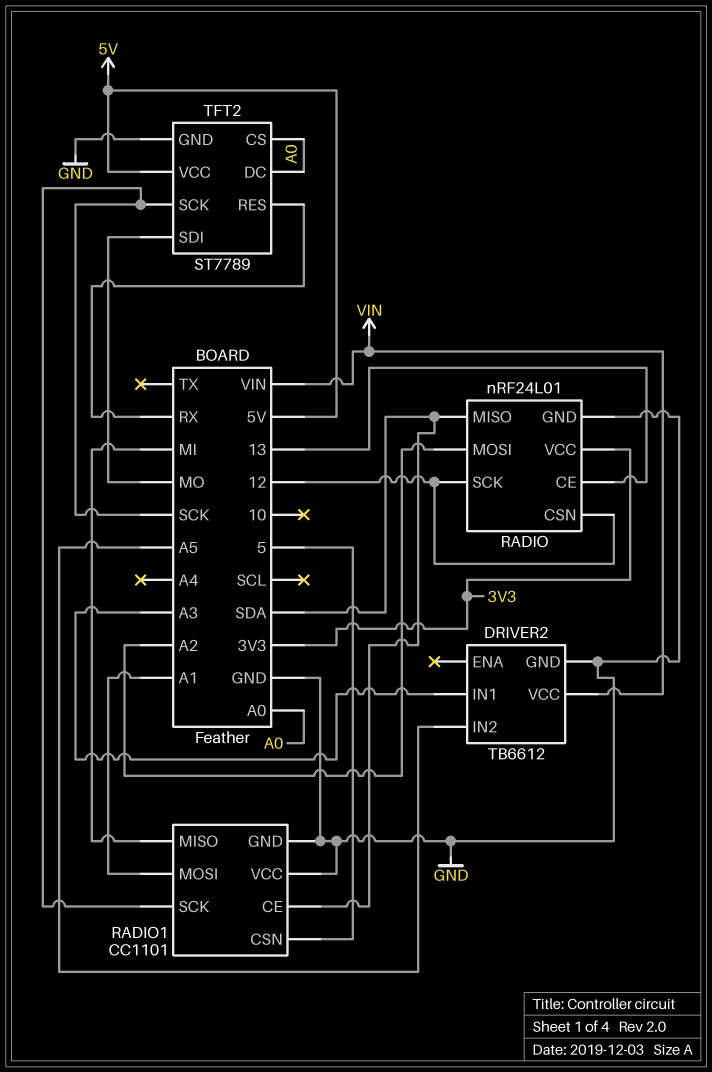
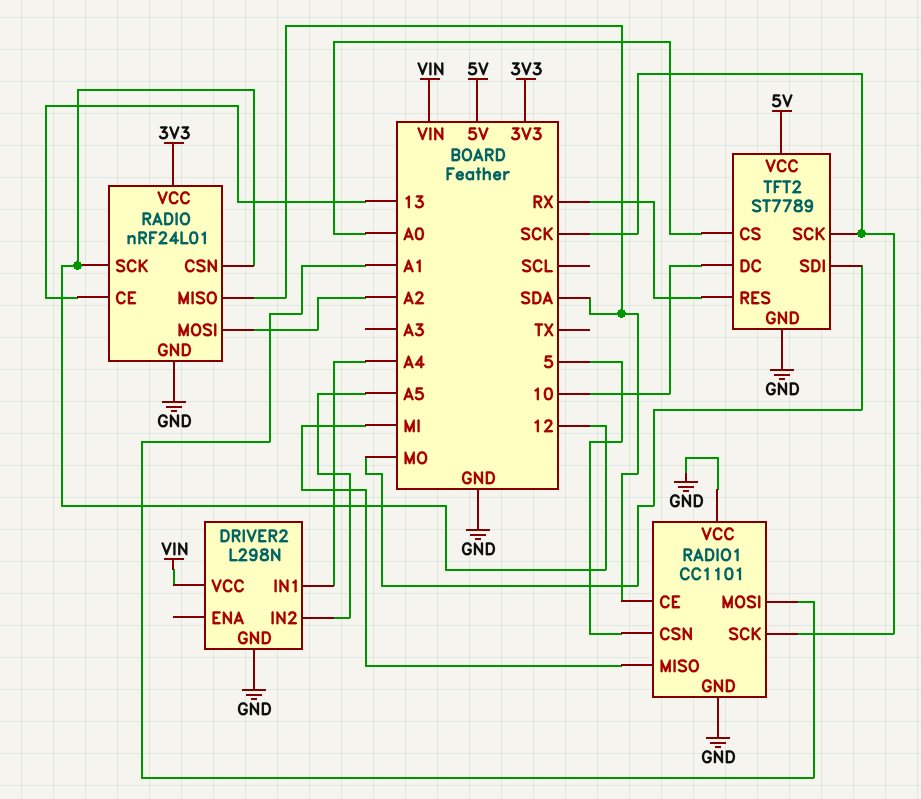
DRIVER2: TB6612 -> L298N
DRIVER2 pin IN1: A3 -> A4
TFT2 pin DC: A0 -> 10

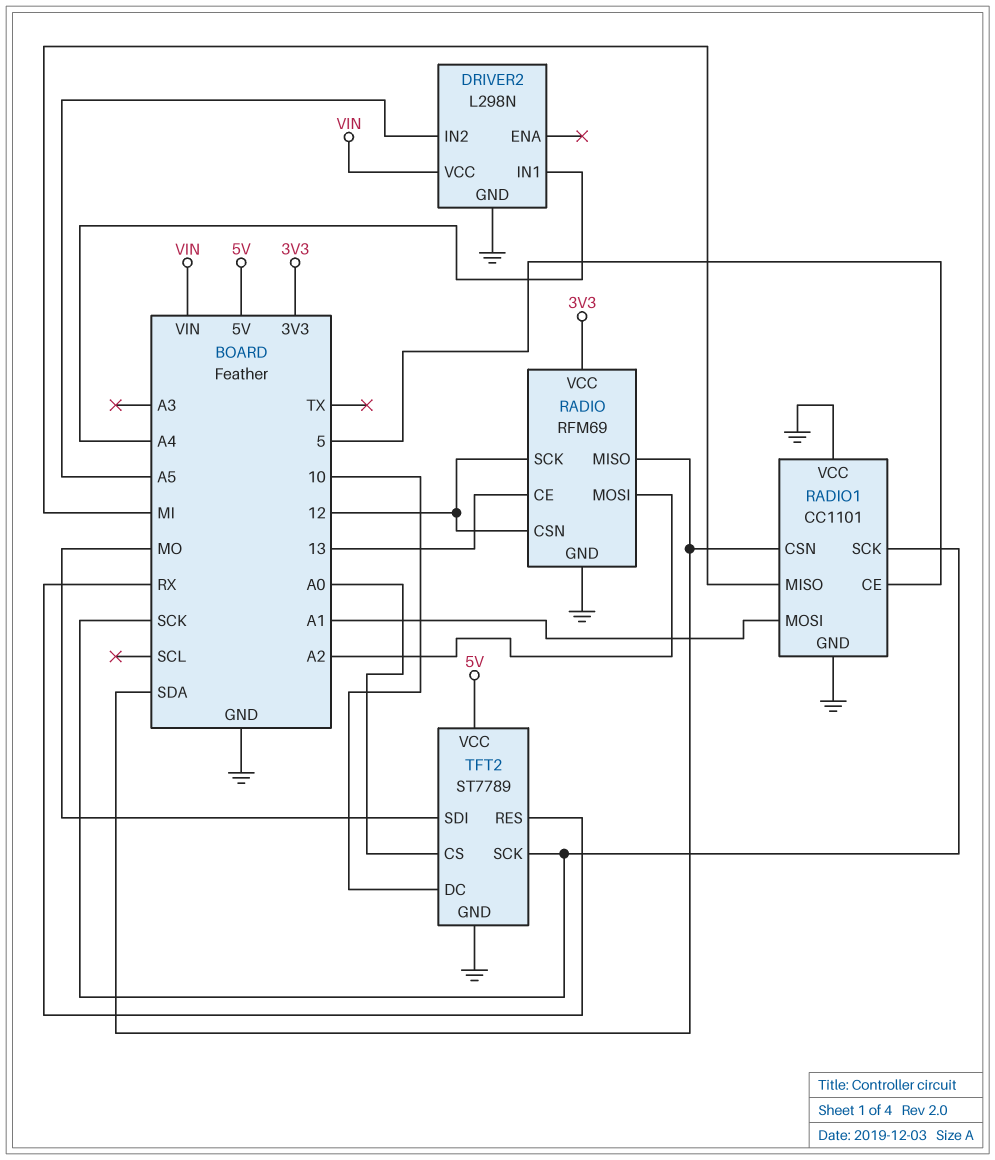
RADIO: nRF24L01 -> RFM69
RADIO1 pin CE: SDA -> 5
RADIO1 pin CSN: 5 -> SDA

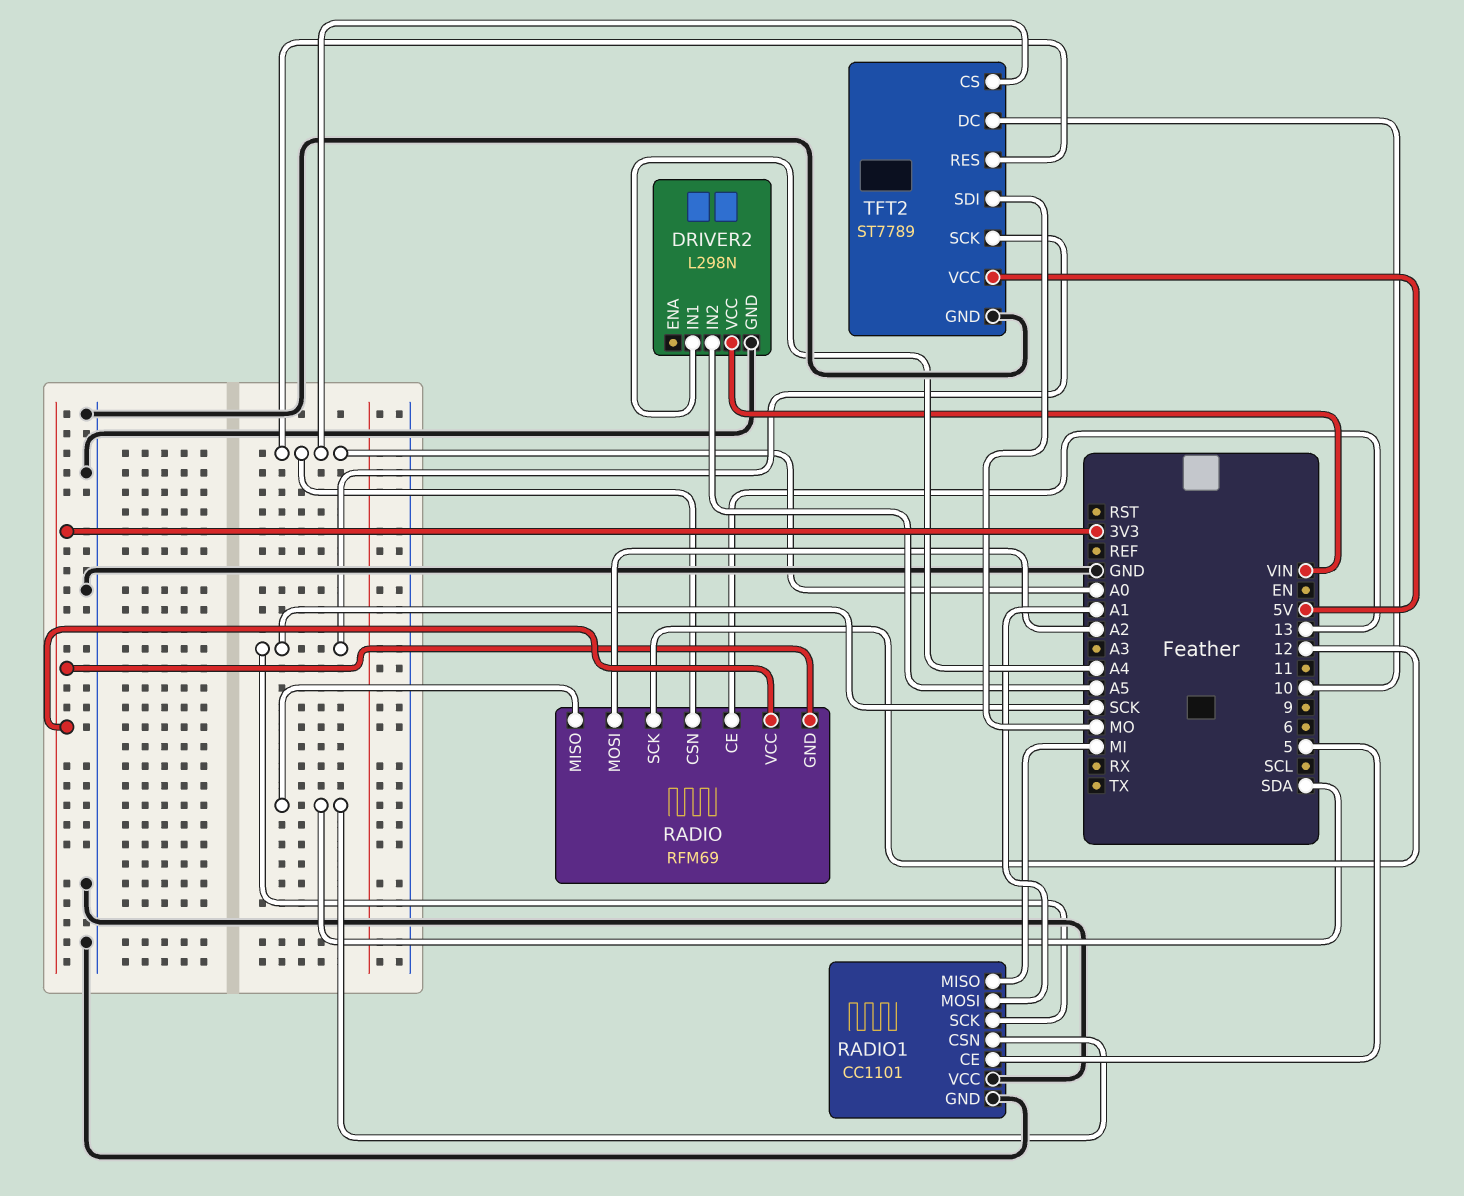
RADIO pin CSN: 12 -> A0
RADIO pin GND: GND -> 3V3
TFT2 pin RES: RX -> A0

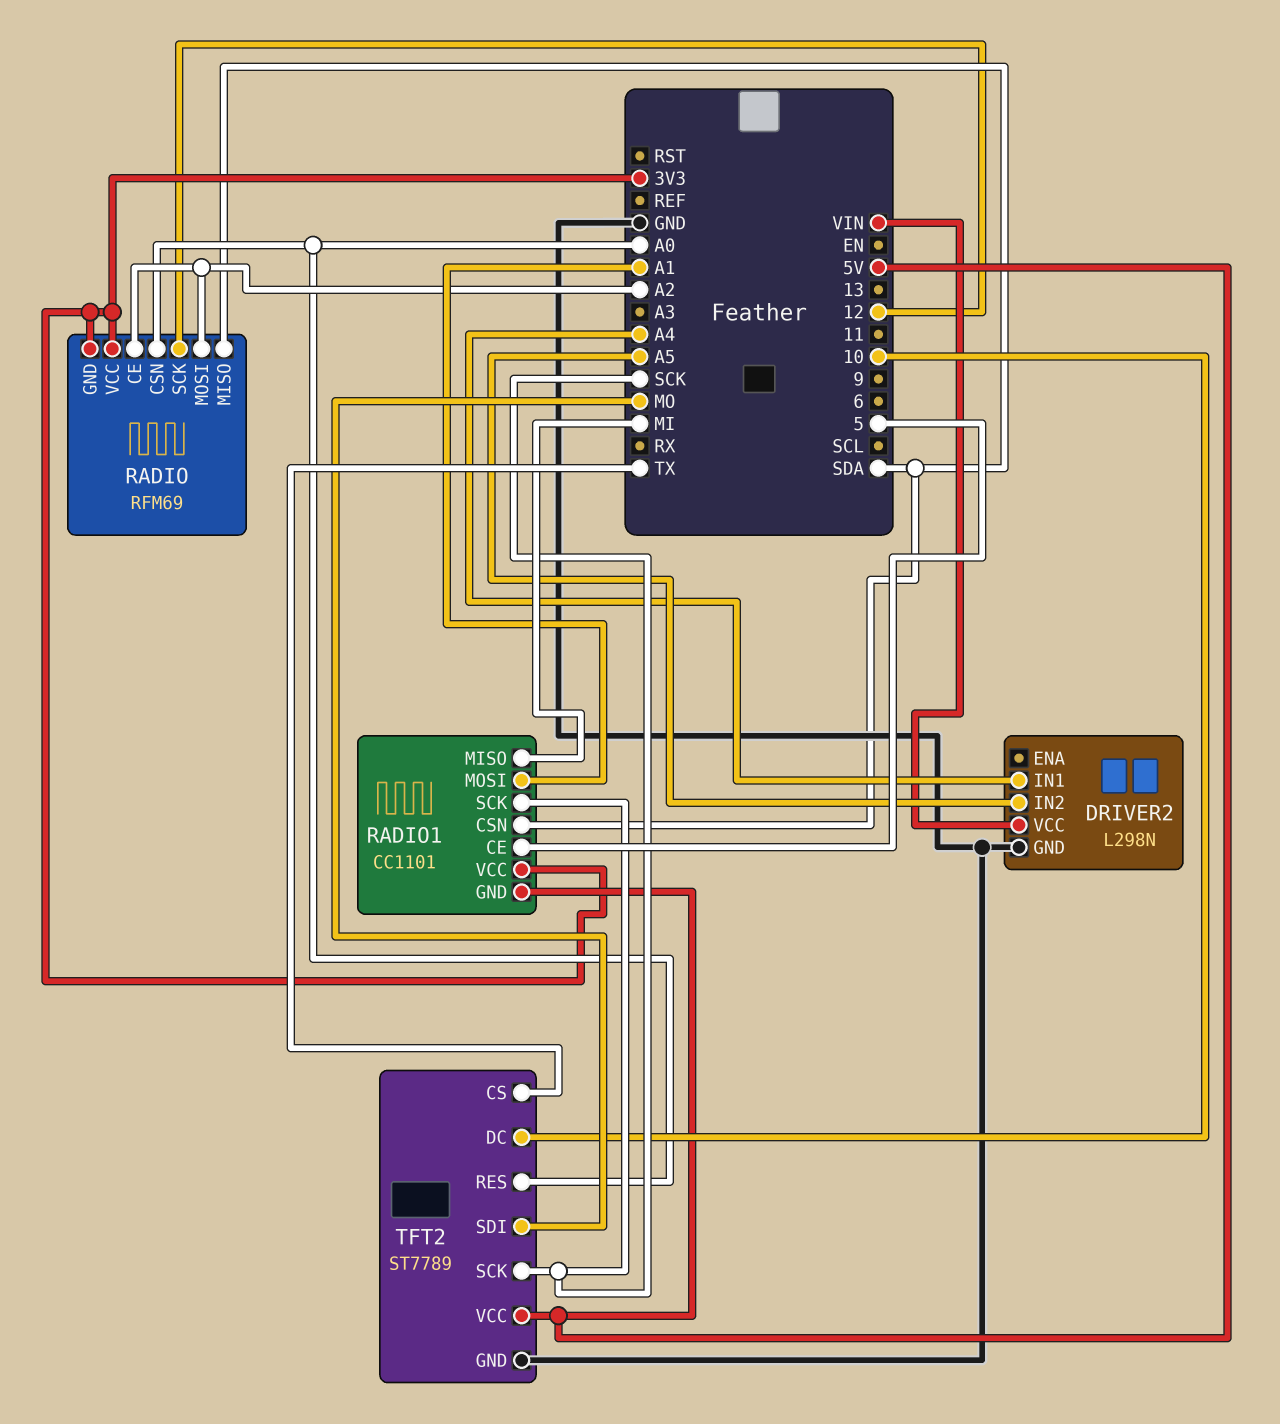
RADIO pin CE: 13 -> A2
RADIO1 pin GND: GND -> 5V
RADIO1 pin VCC: GND -> 3V3
TFT2 pin CS: A0 -> TX

